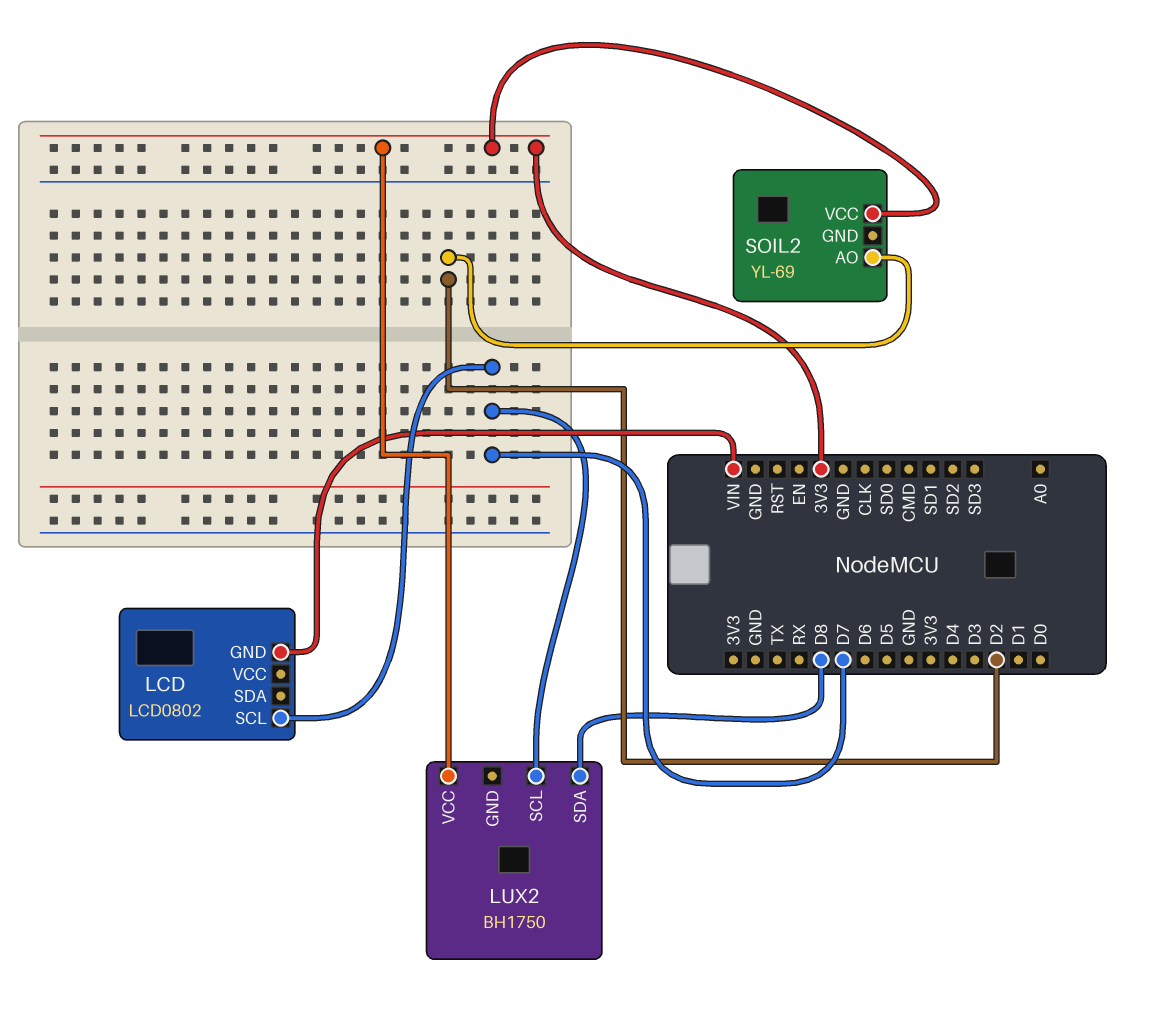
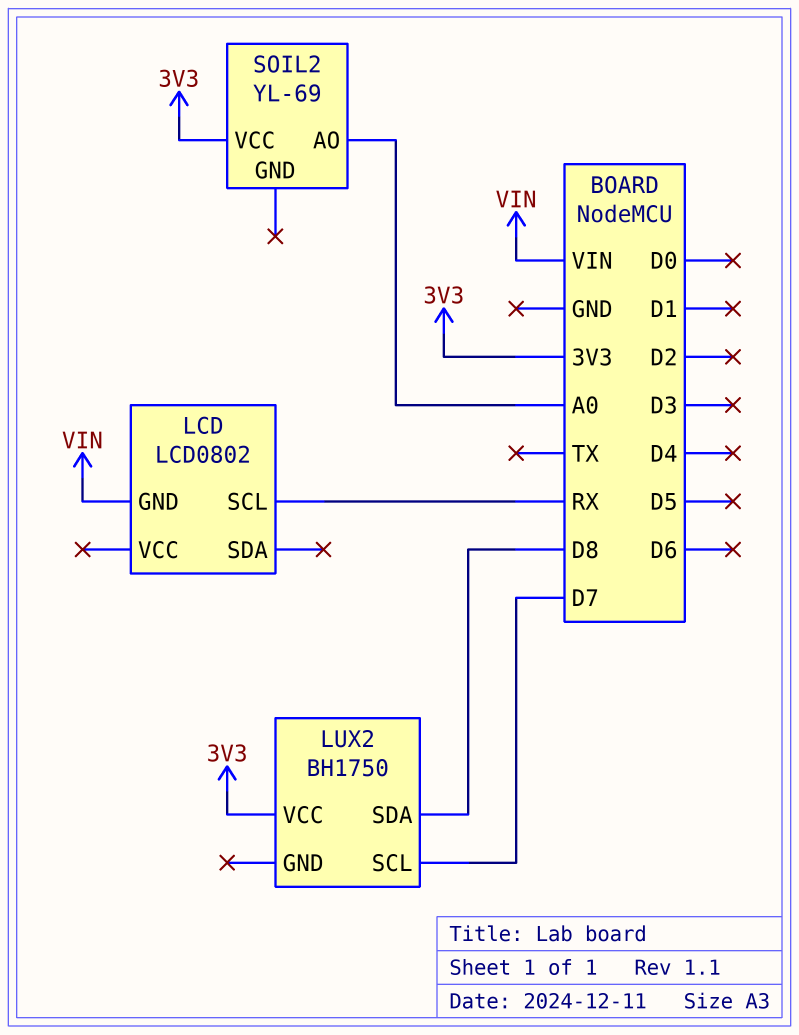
LCD pin SCL: D7 -> RX
SOIL2 pin AO: D2 -> A0

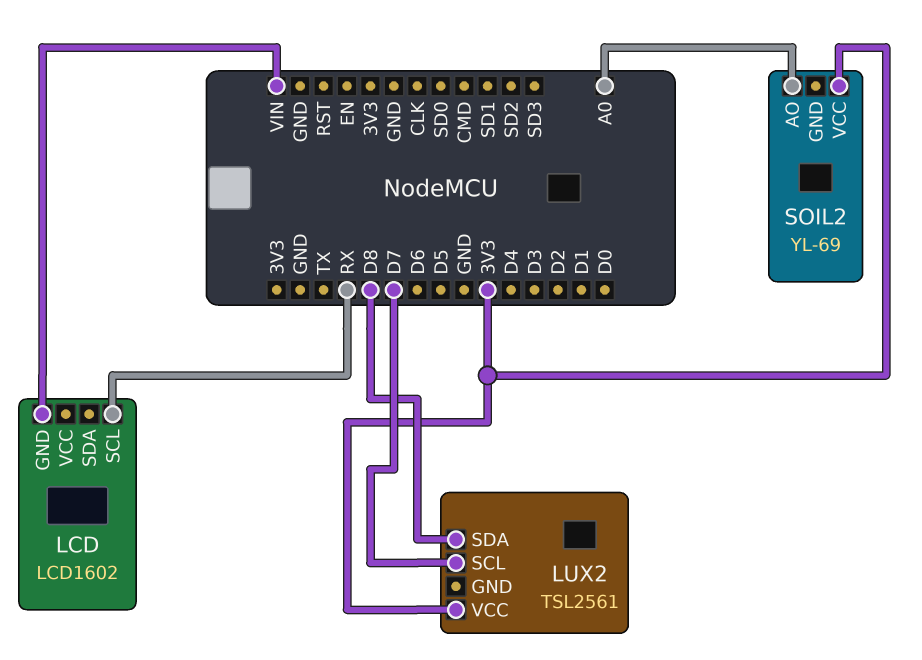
LCD: LCD0802 -> LCD1602
LUX2: BH1750 -> TSL2561

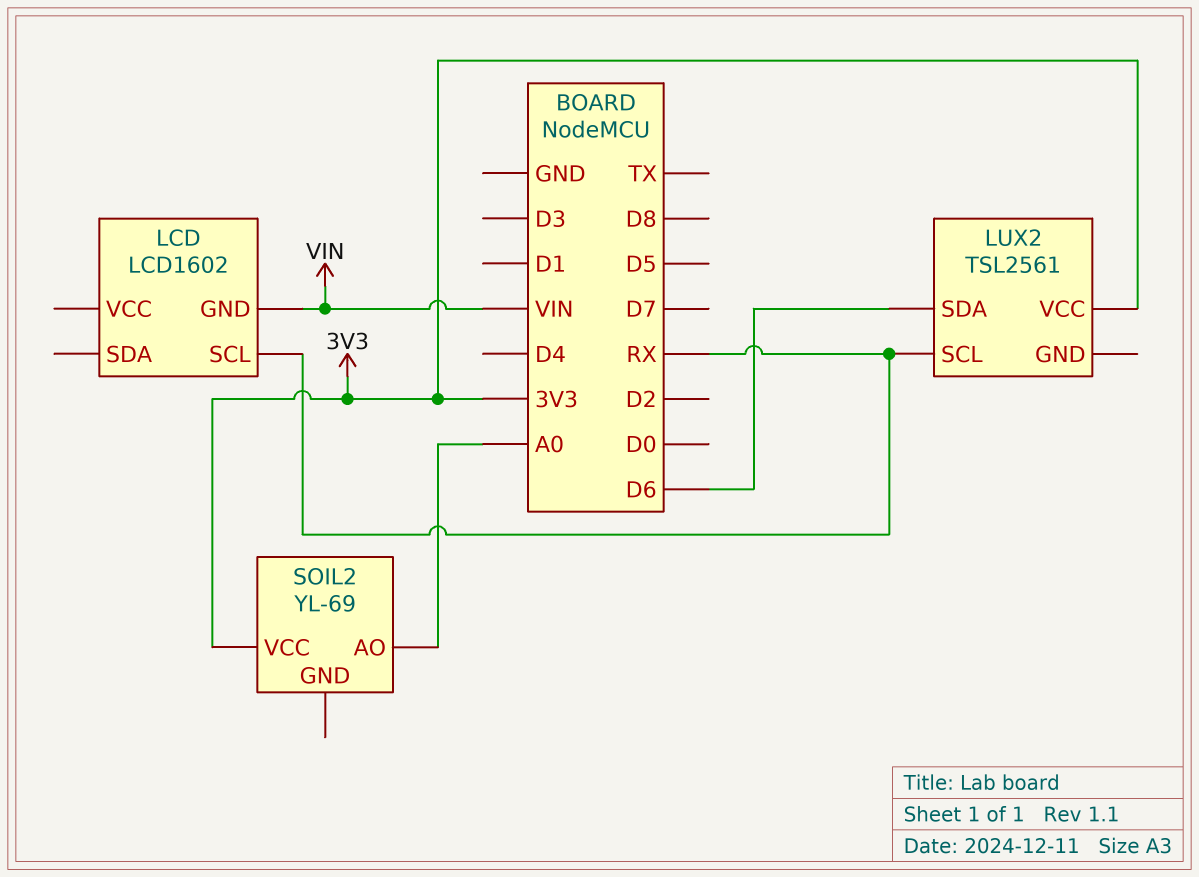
LUX2 pin SCL: D7 -> RX
LUX2 pin SDA: D8 -> D6

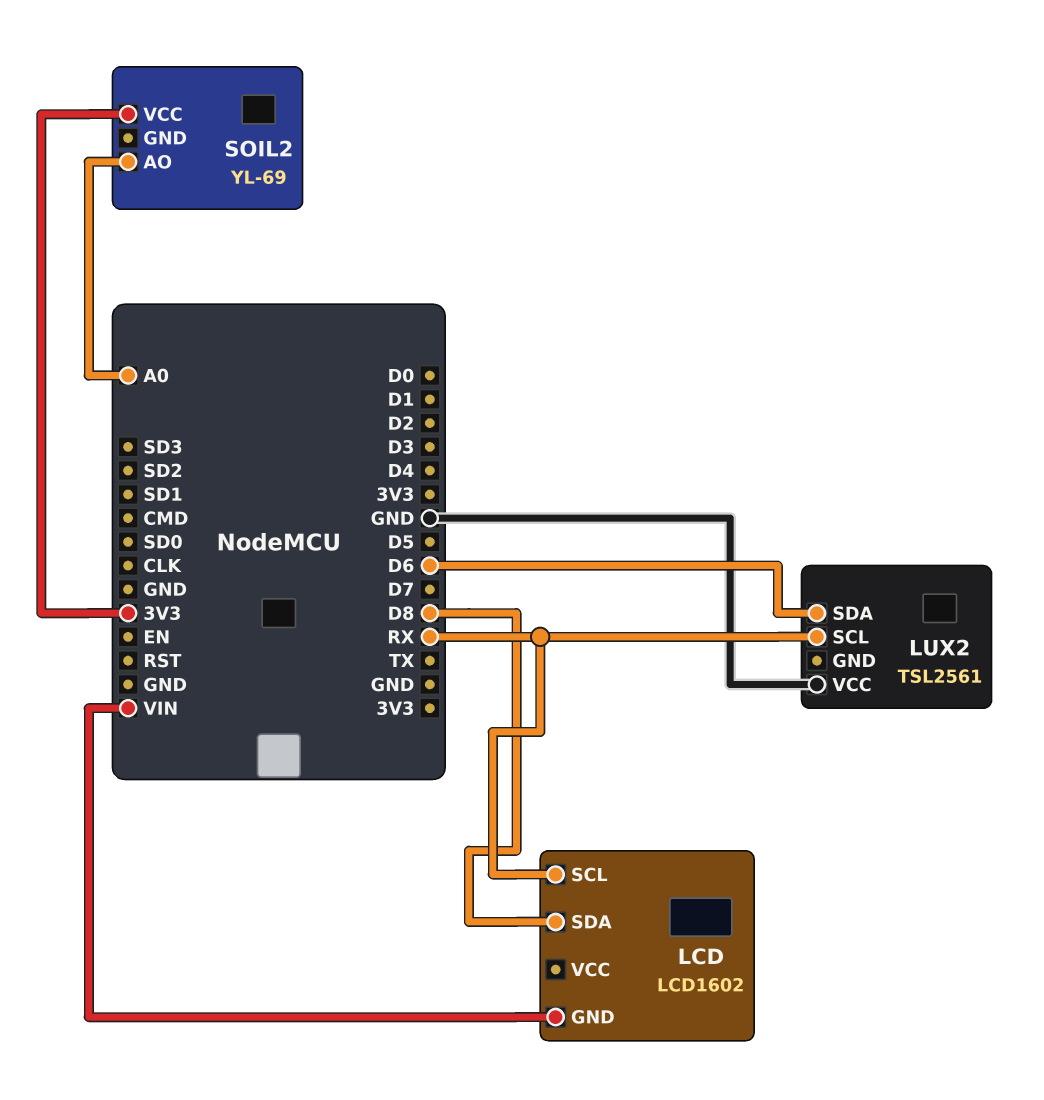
LCD pin SDA: none -> D8
LUX2 pin VCC: 3V3 -> GND

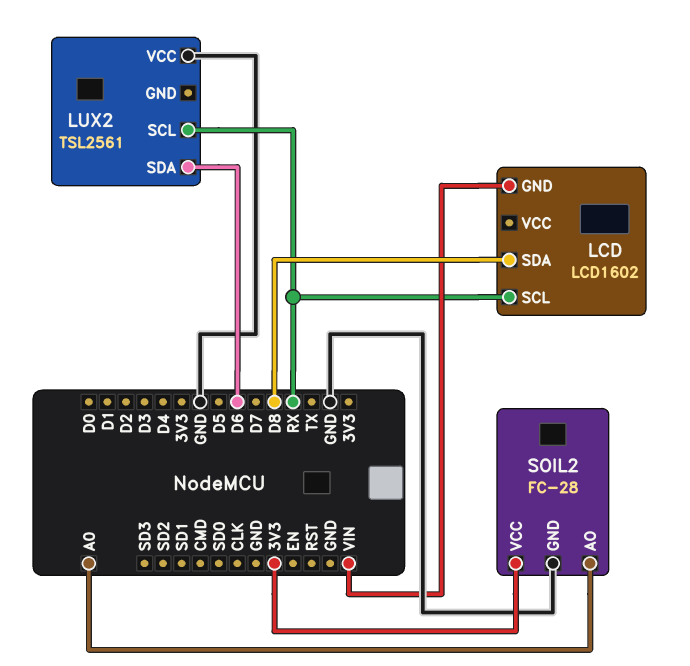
SOIL2: YL-69 -> FC-28
SOIL2 pin GND: none -> GND

